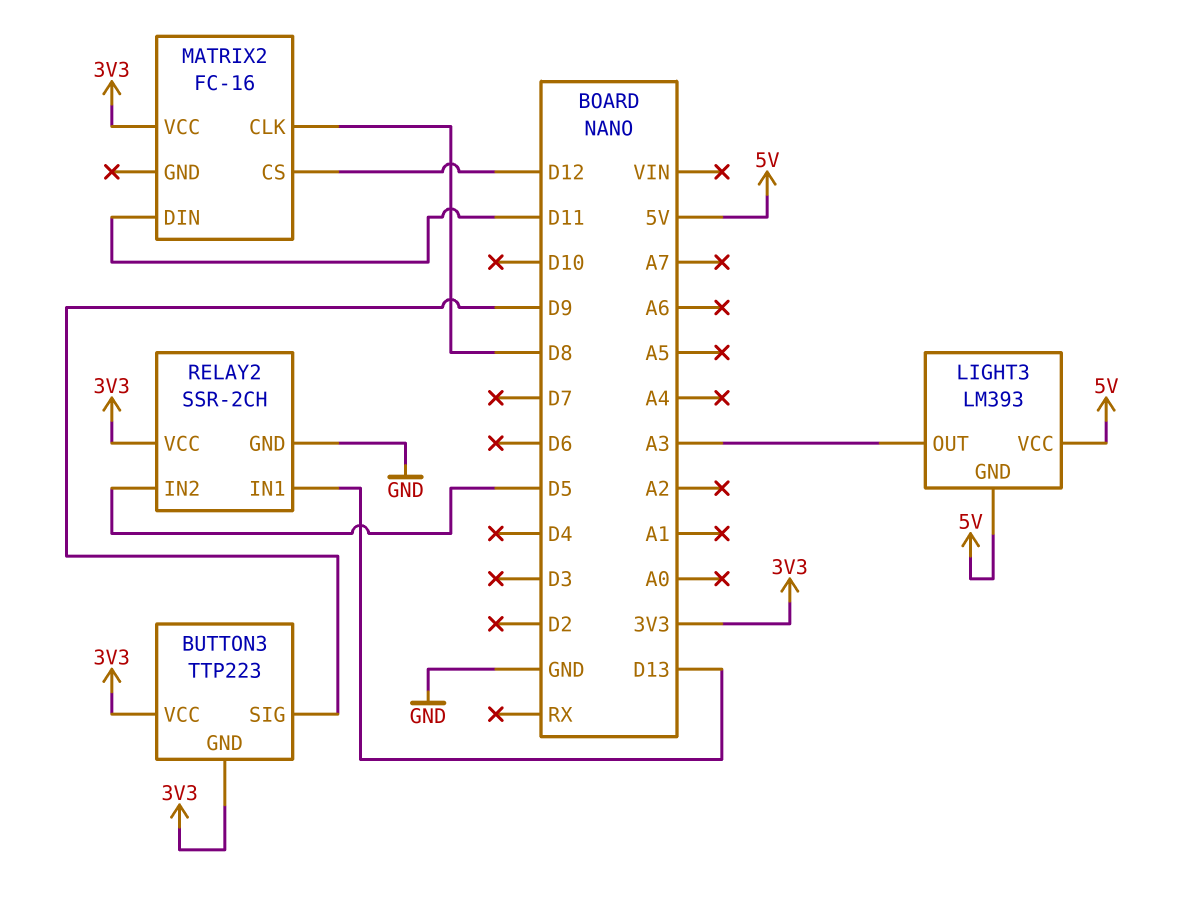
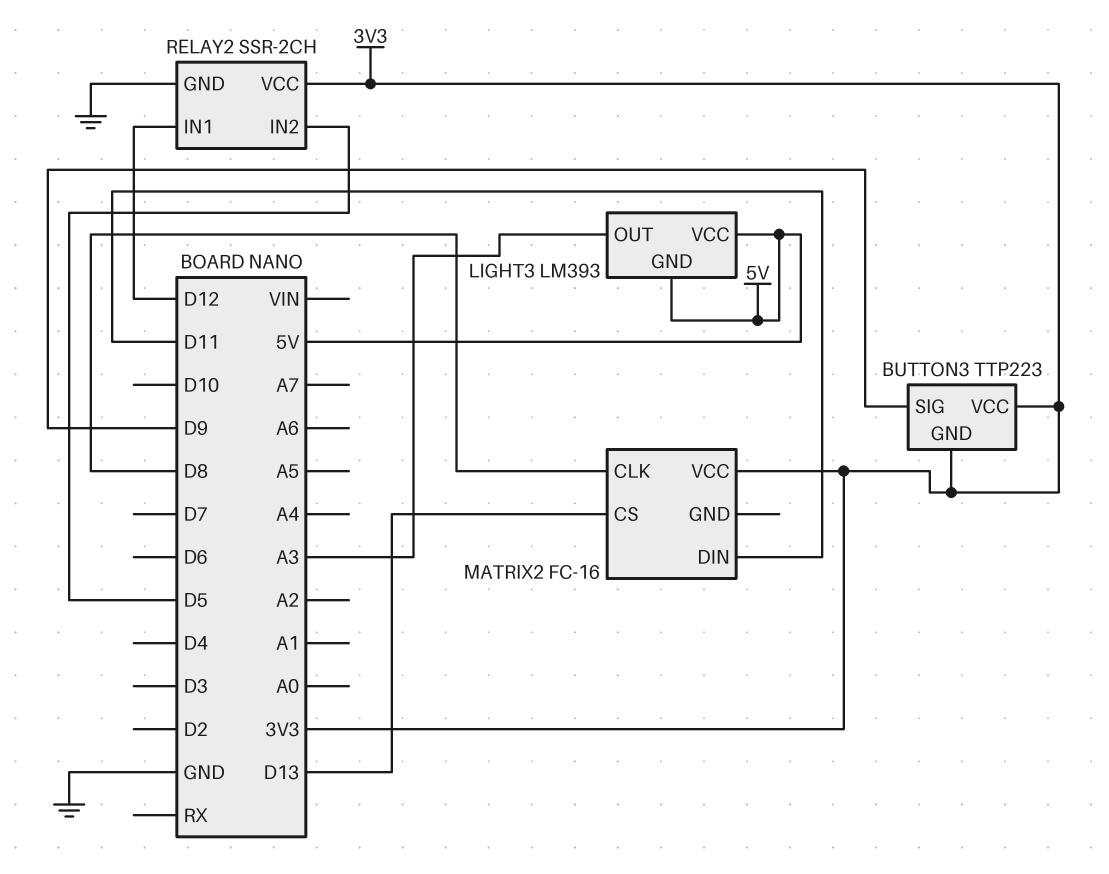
MATRIX2 pin CS: D12 -> D13
RELAY2 pin IN1: D13 -> D12

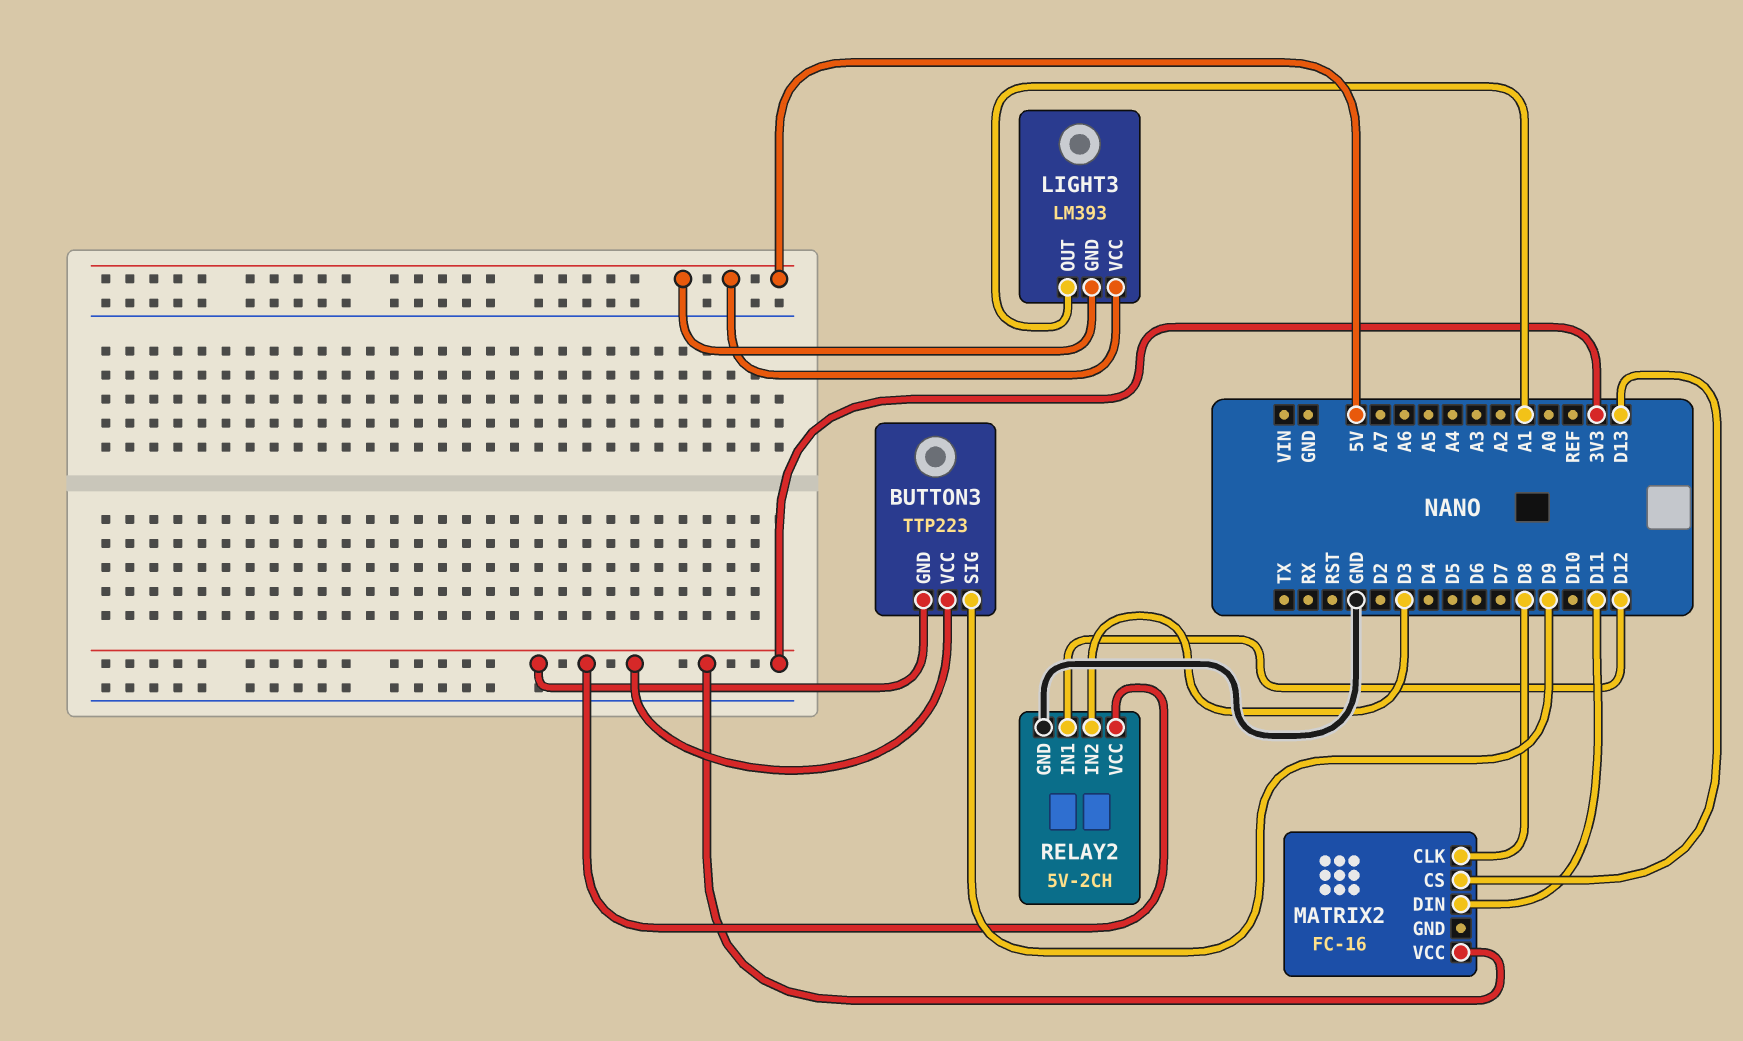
LIGHT3 pin OUT: A3 -> A1
RELAY2: SSR-2CH -> 5V-2CH
RELAY2 pin IN2: D5 -> D3

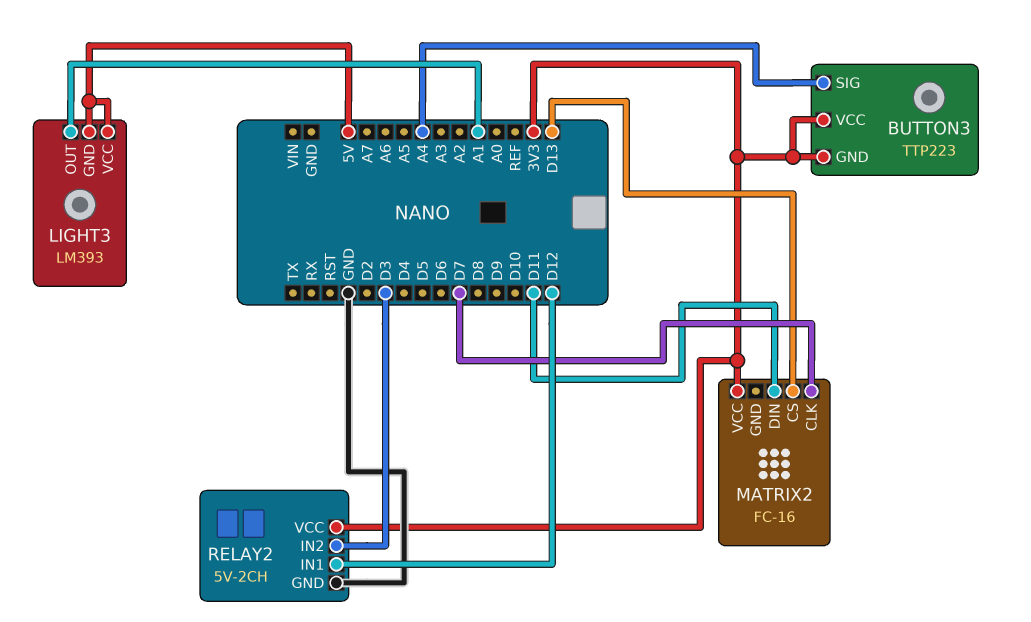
BUTTON3 pin SIG: D9 -> A4
MATRIX2 pin CLK: D8 -> D7

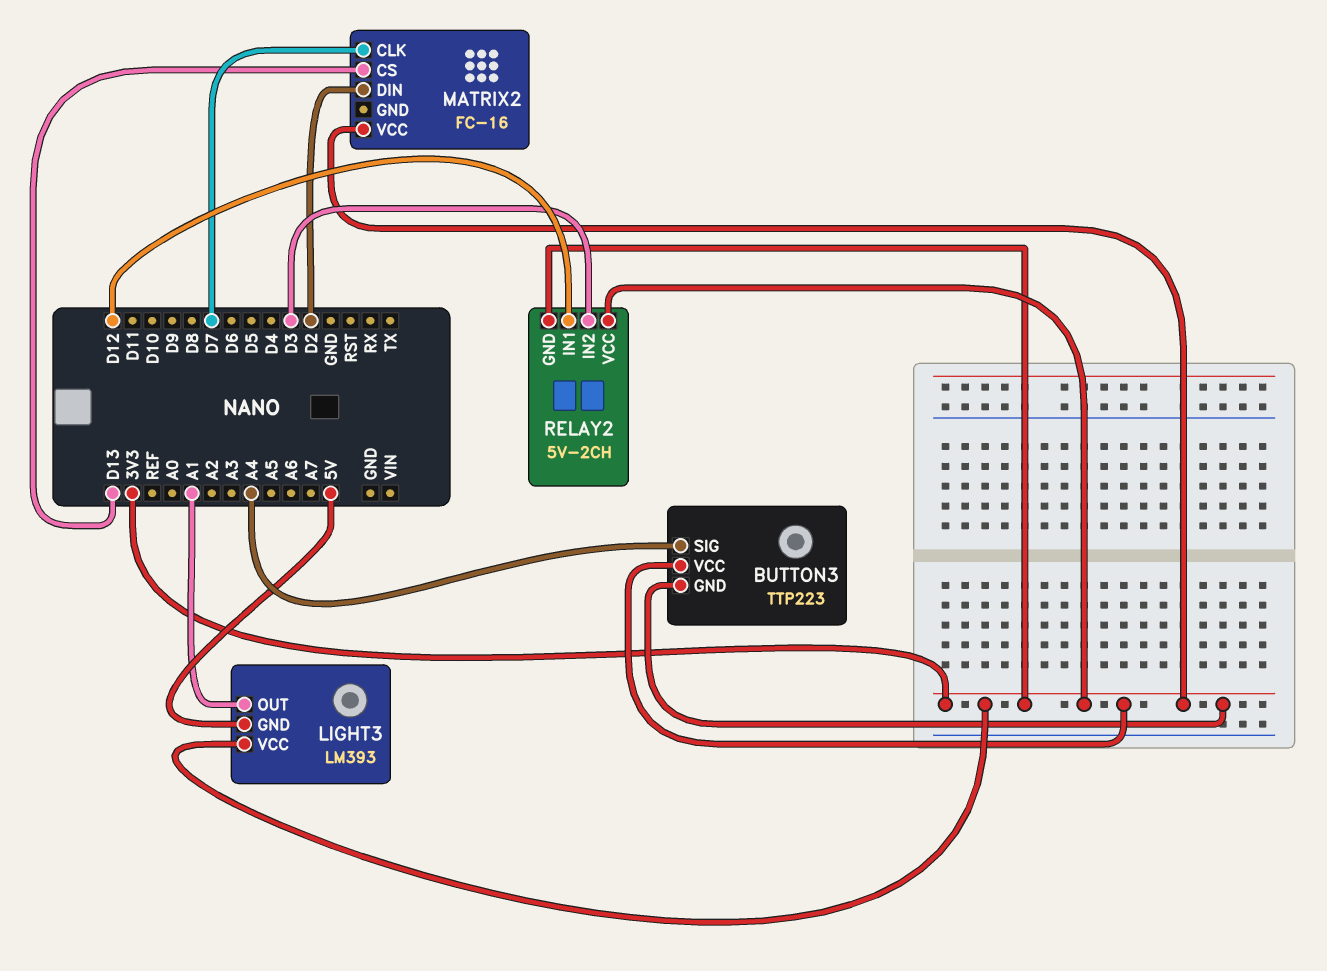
LIGHT3 pin VCC: 5V -> 3V3
MATRIX2 pin DIN: D11 -> D2
RELAY2 pin GND: GND -> 3V3

